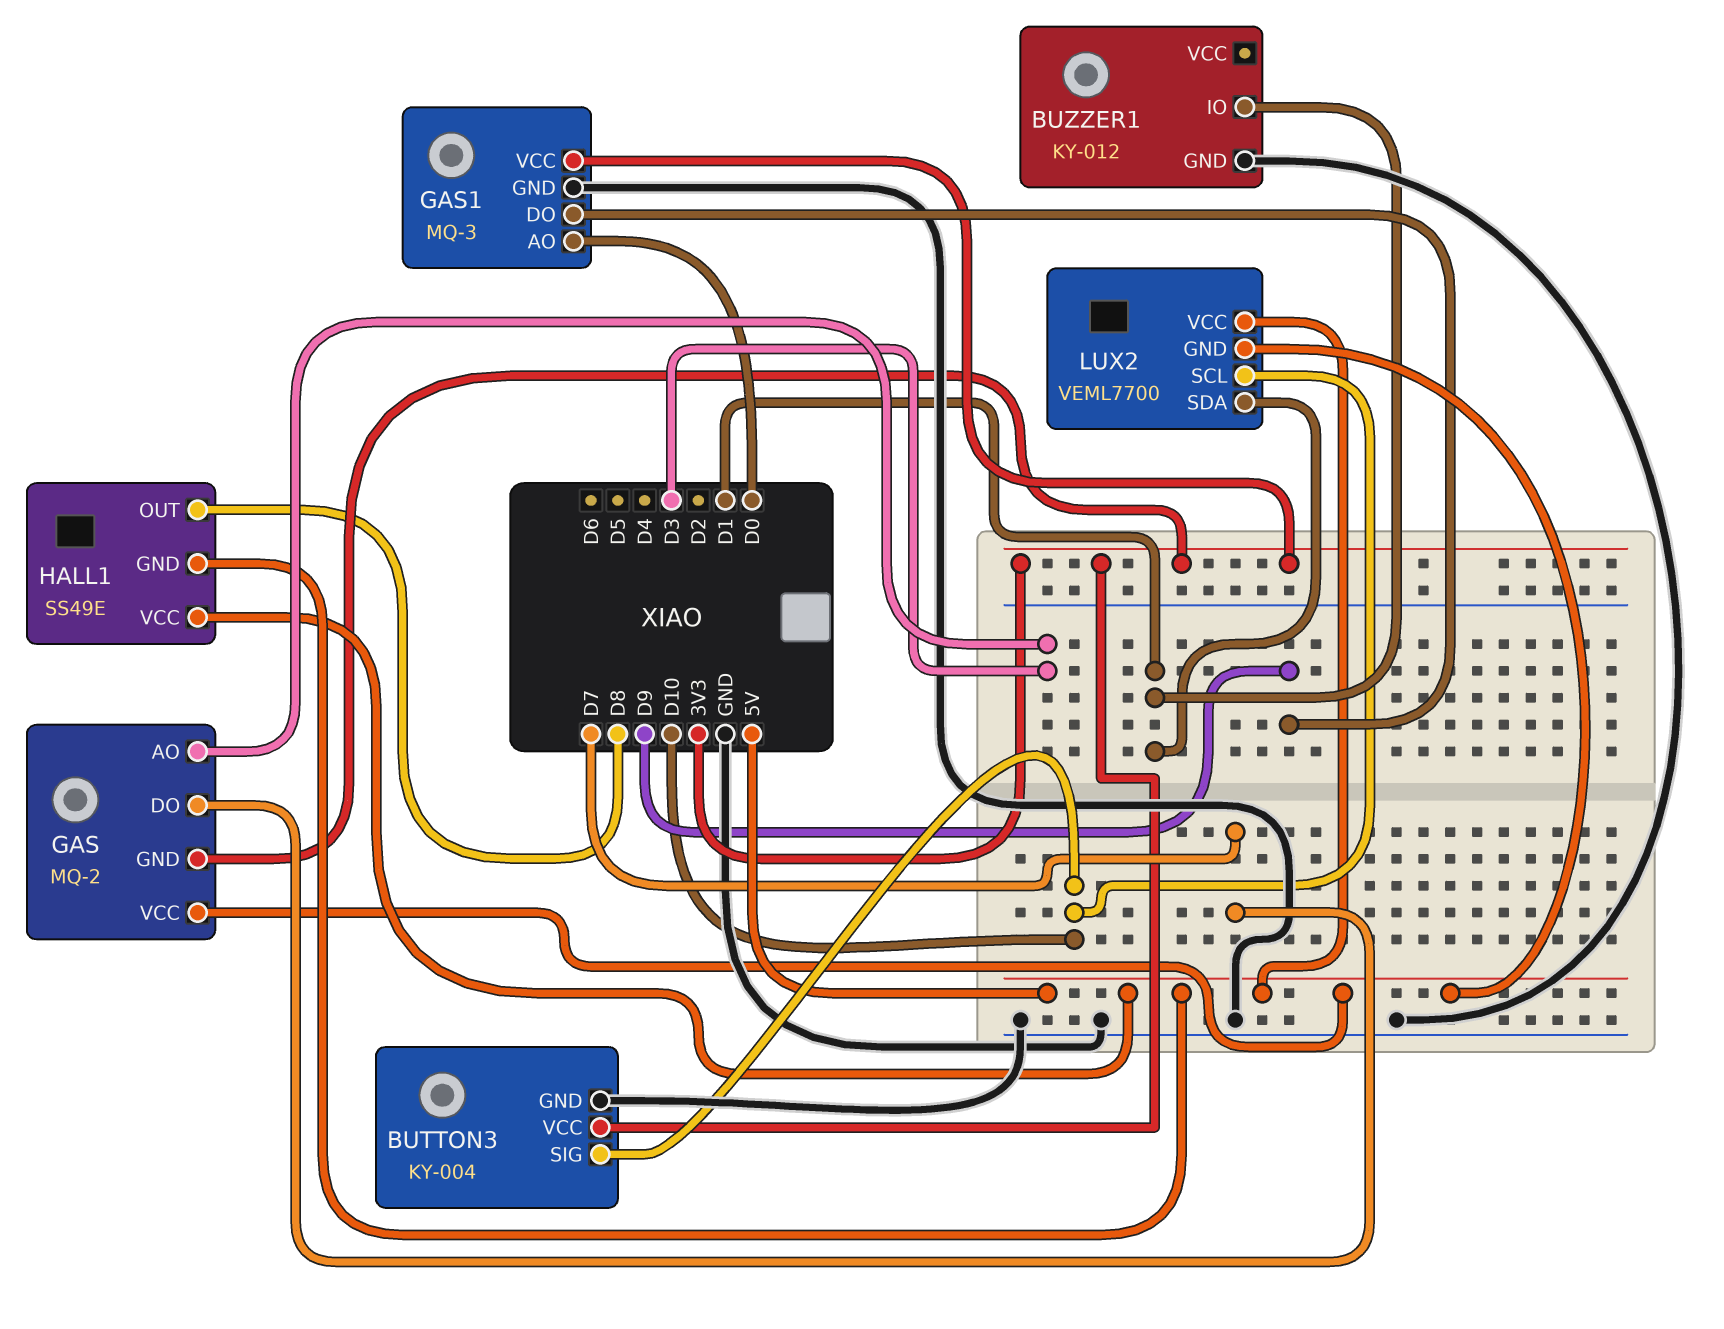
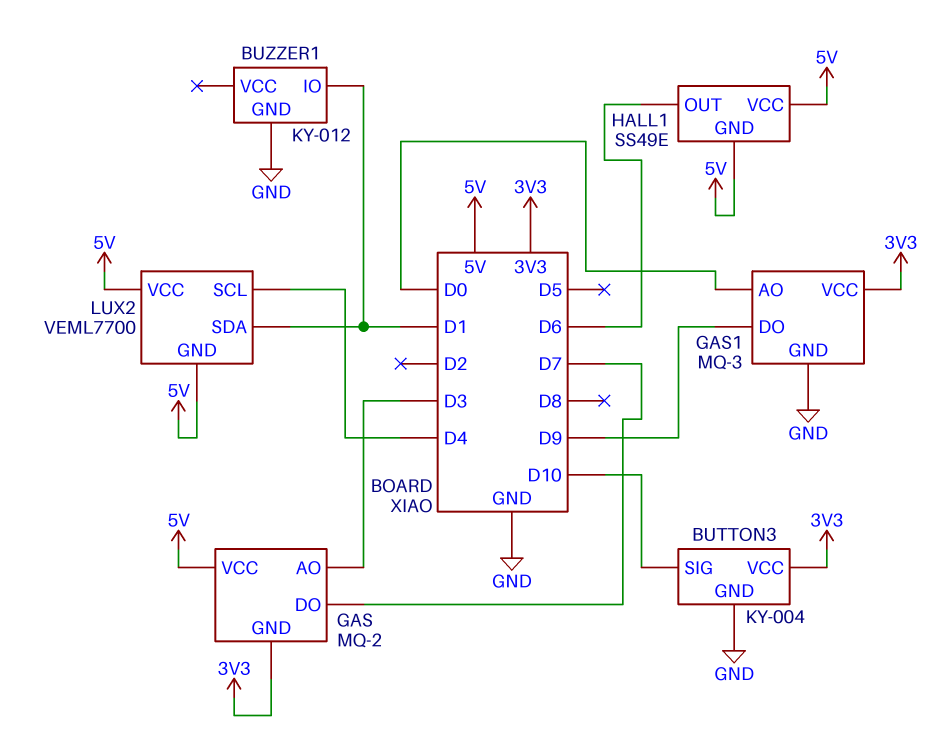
HALL1 pin OUT: D8 -> D6
LUX2 pin SCL: D10 -> D4

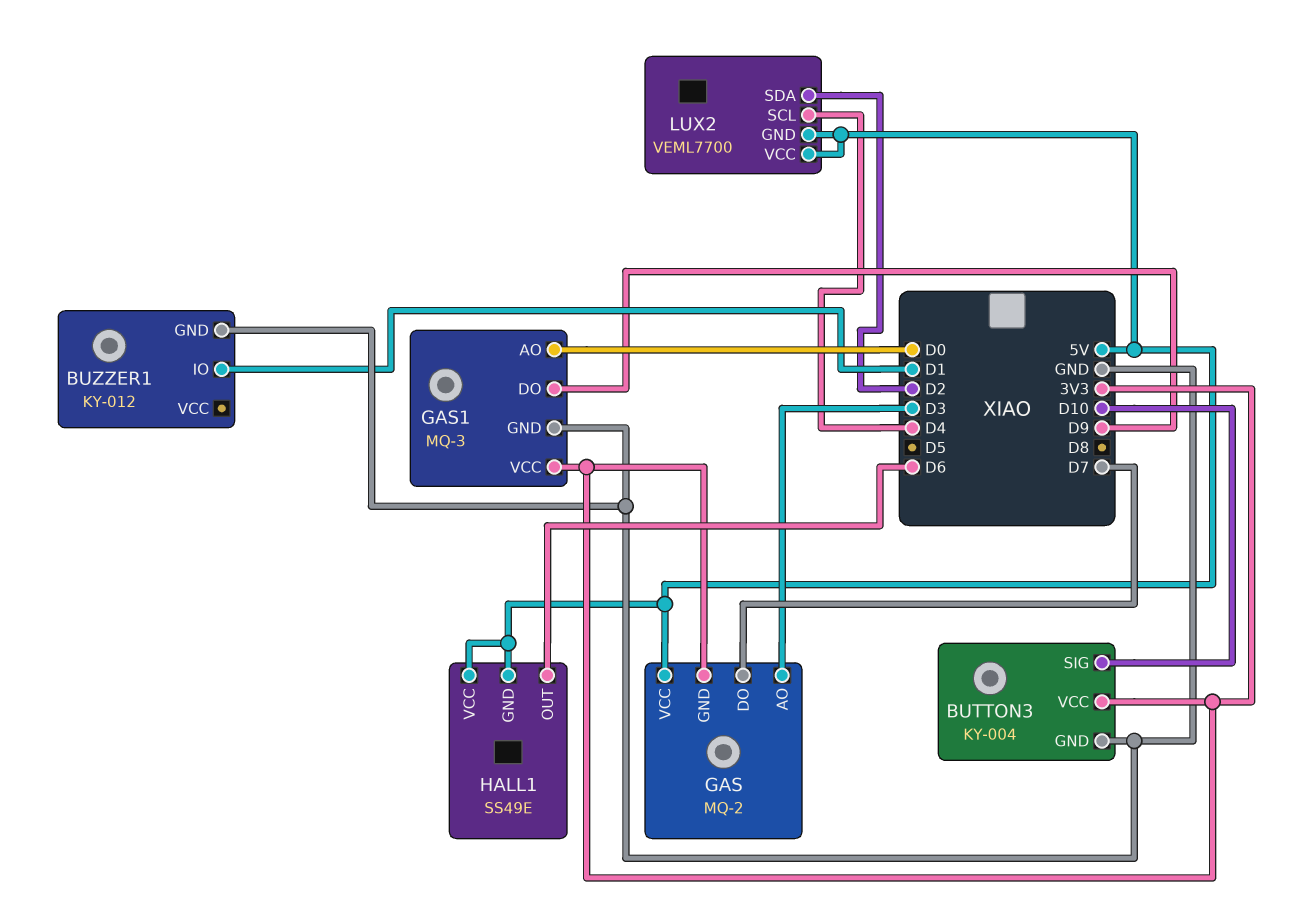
LUX2 pin SDA: D1 -> D2

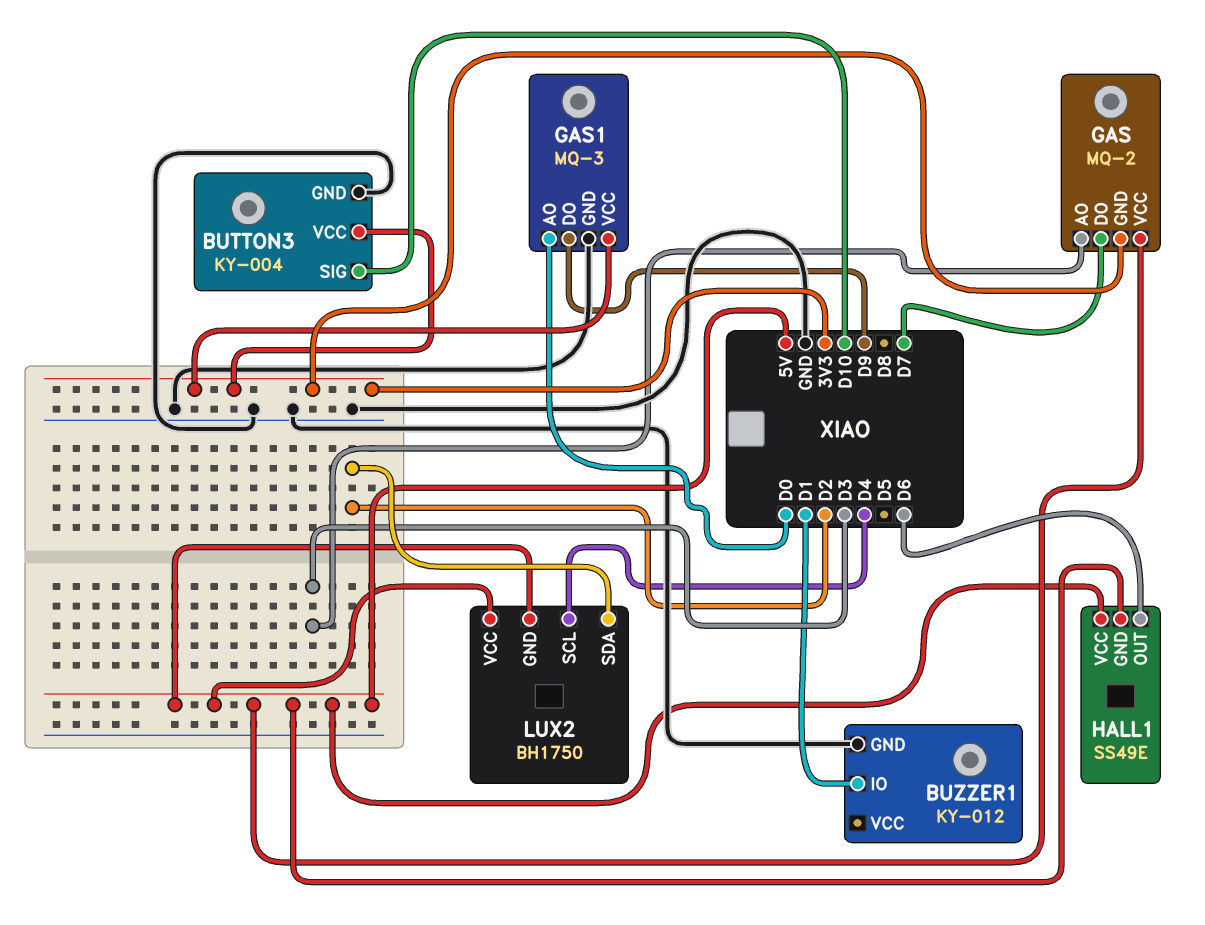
LUX2: VEML7700 -> BH1750

